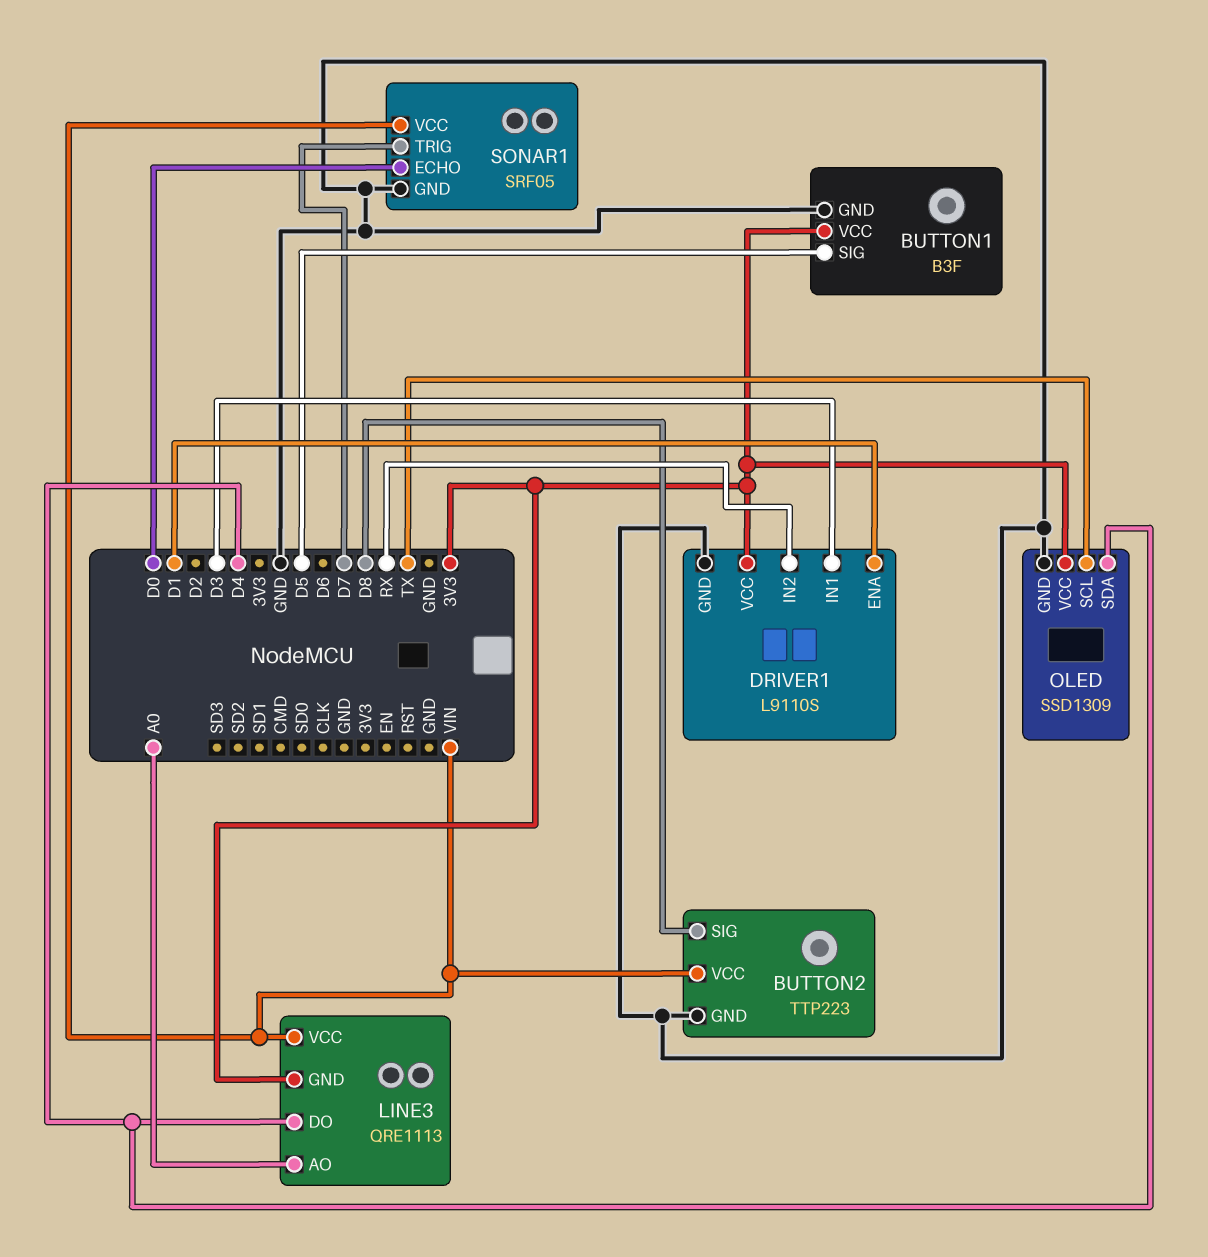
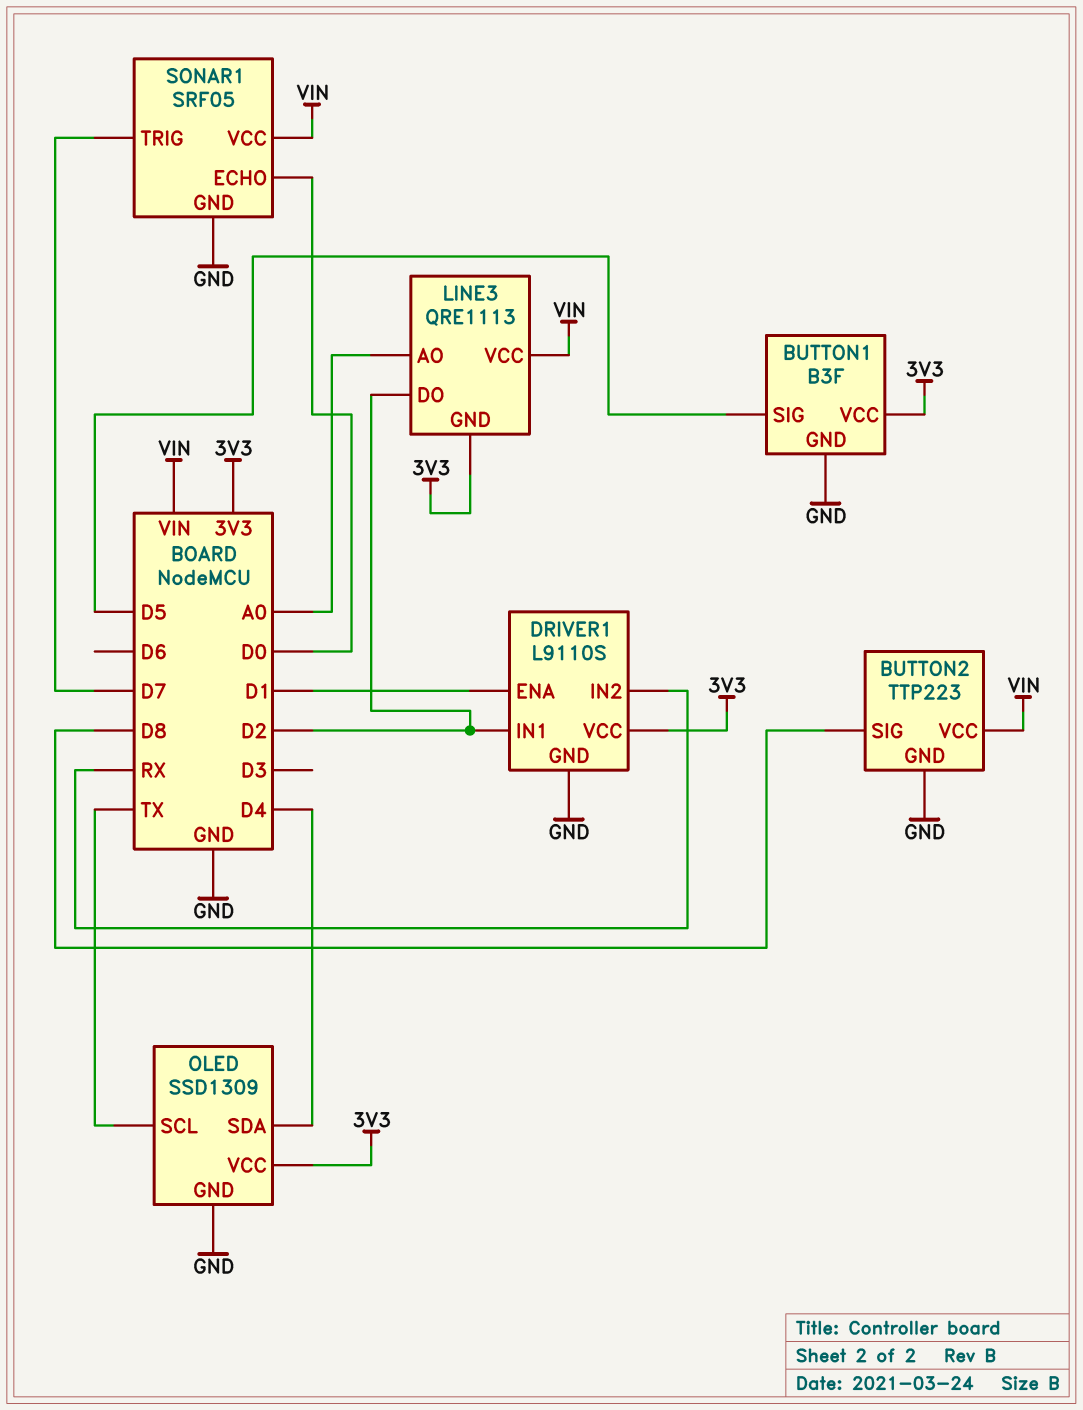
DRIVER1 pin IN1: D3 -> D2
LINE3 pin DO: D4 -> D2

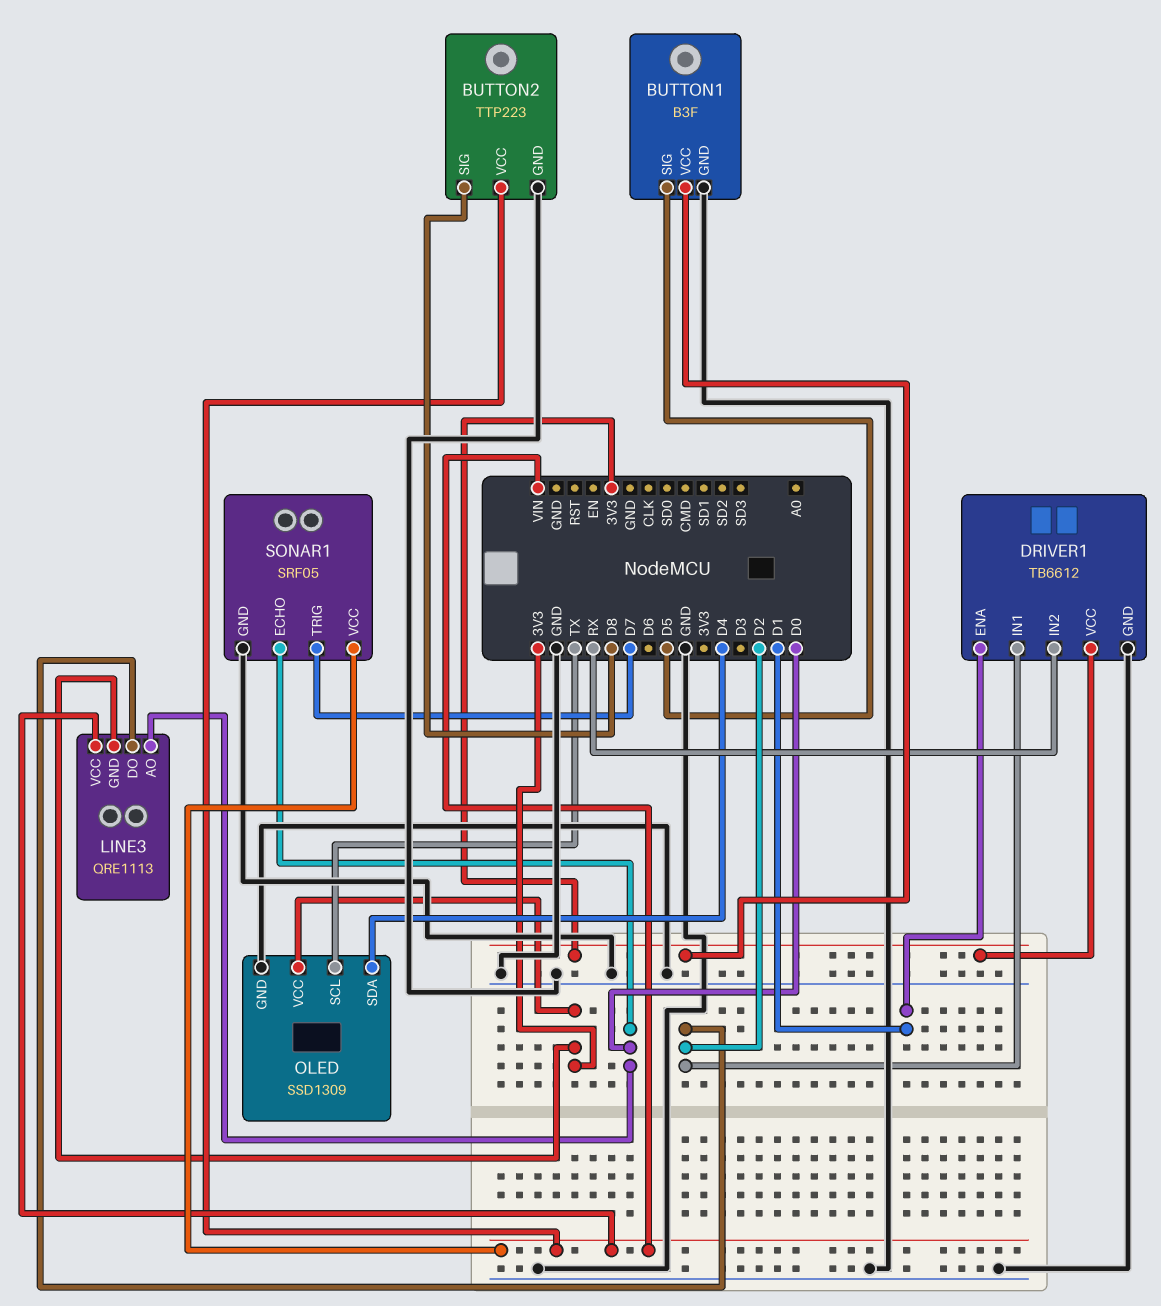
DRIVER1: L9110S -> TB6612
LINE3 pin AO: A0 -> D0

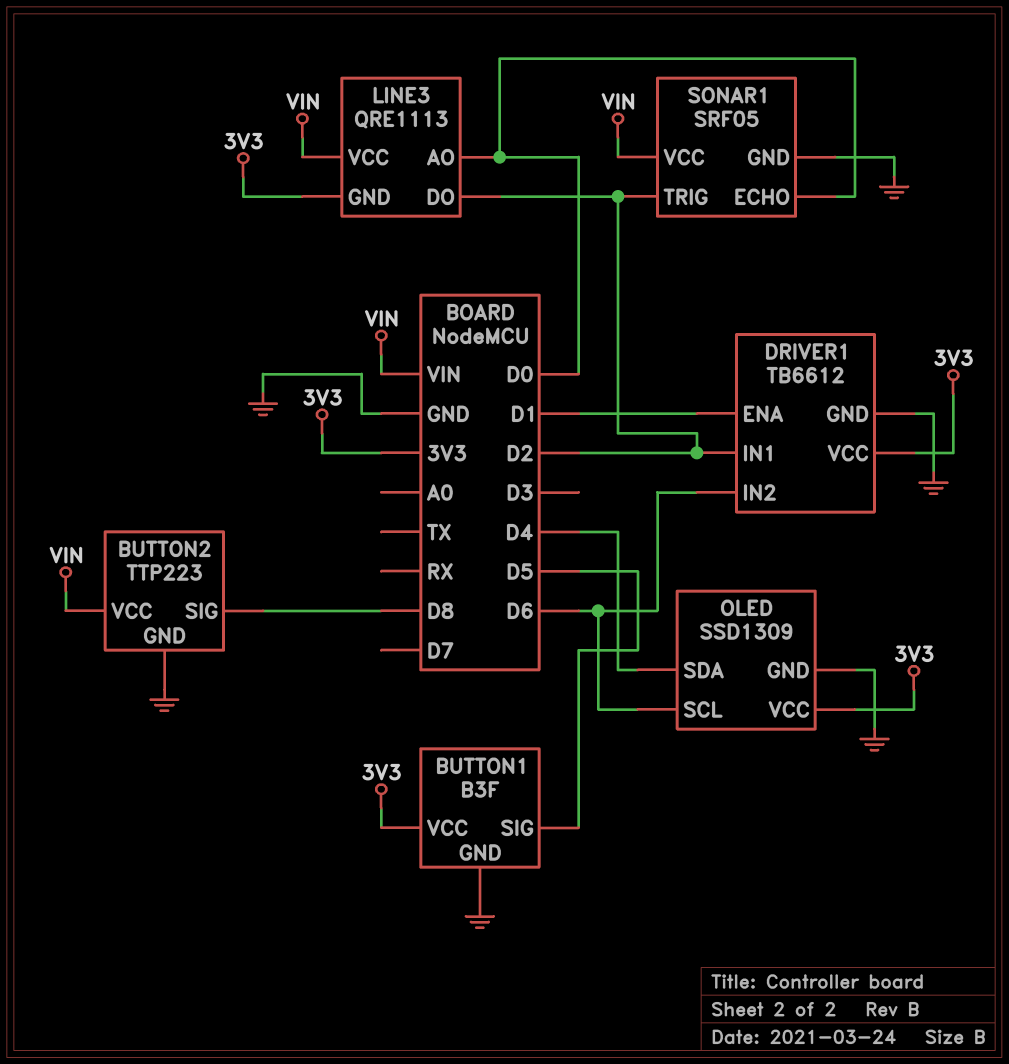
DRIVER1 pin IN2: RX -> D6
OLED pin SCL: TX -> D6
SONAR1 pin TRIG: D7 -> D2

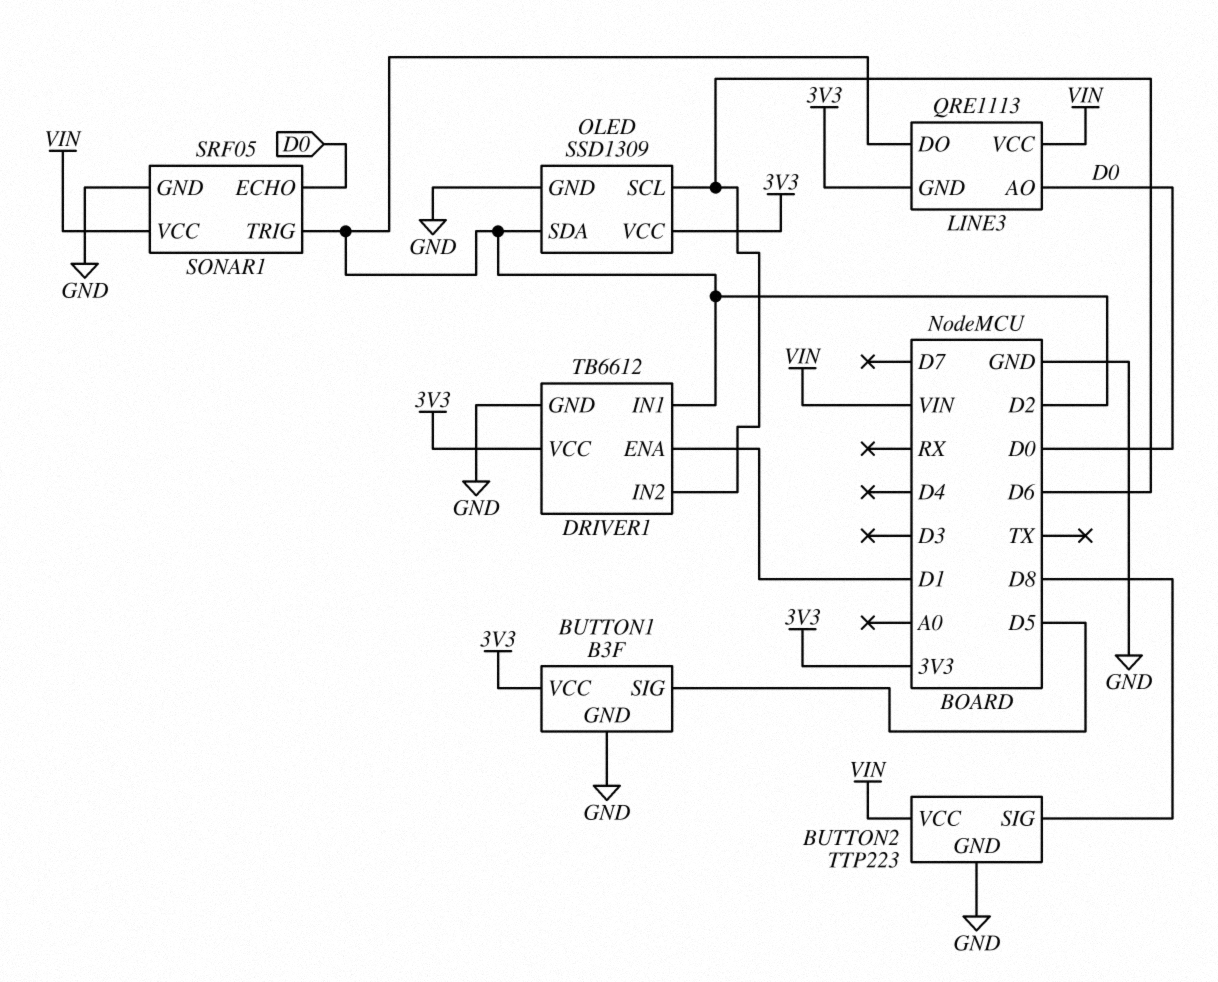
OLED pin SDA: D4 -> D2

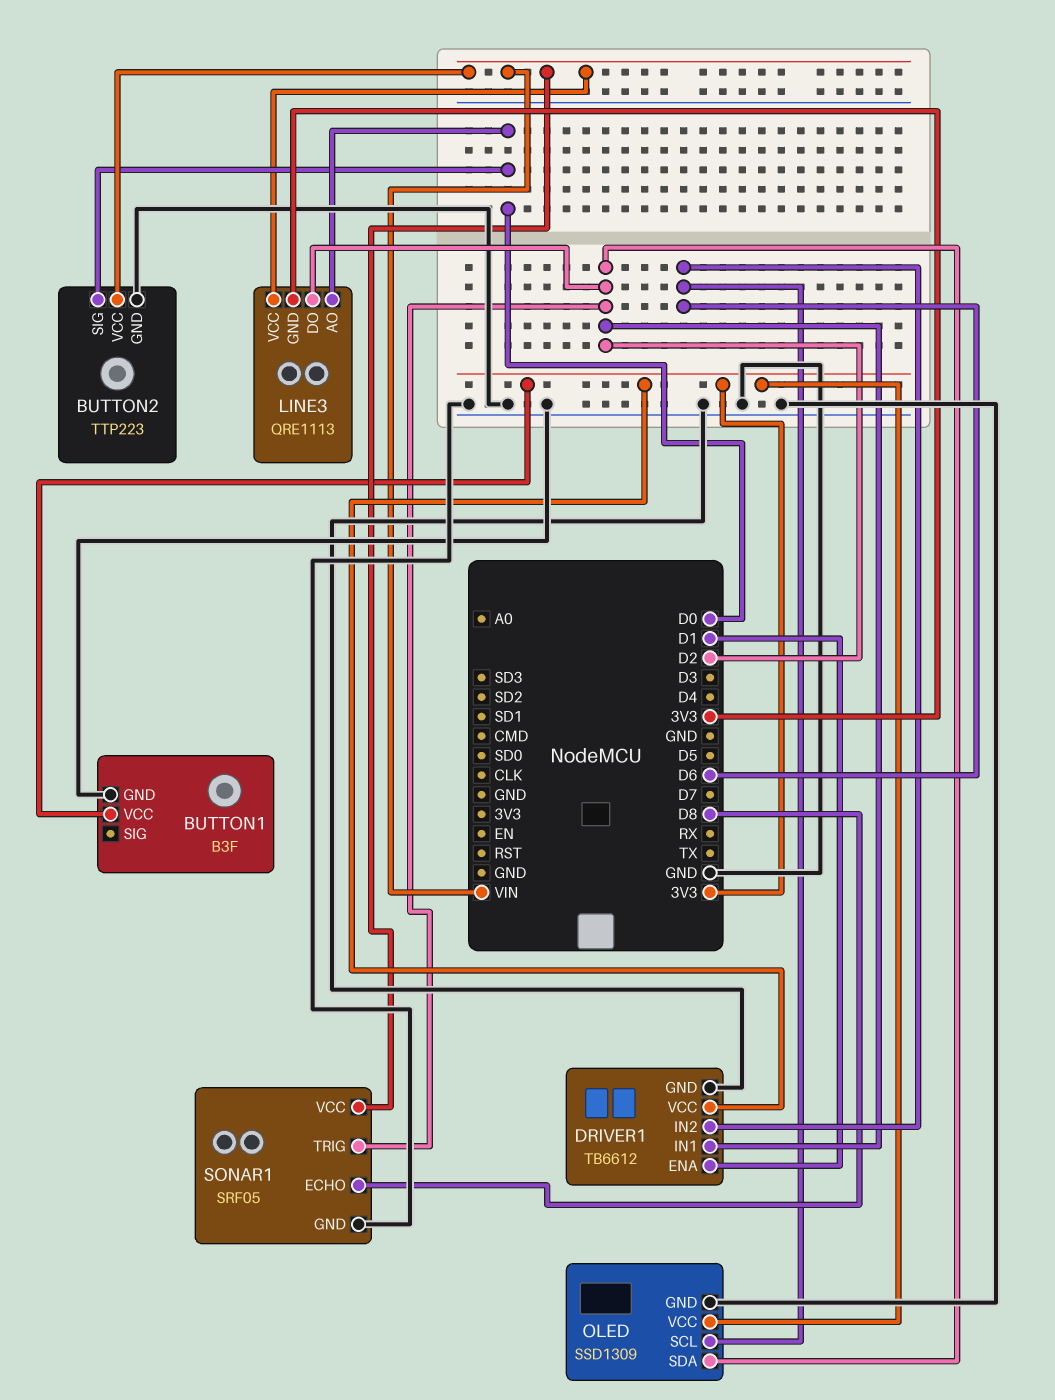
BUTTON1 pin SIG: D5 -> none
BUTTON2 pin SIG: D8 -> D0
SONAR1 pin ECHO: D0 -> D8

